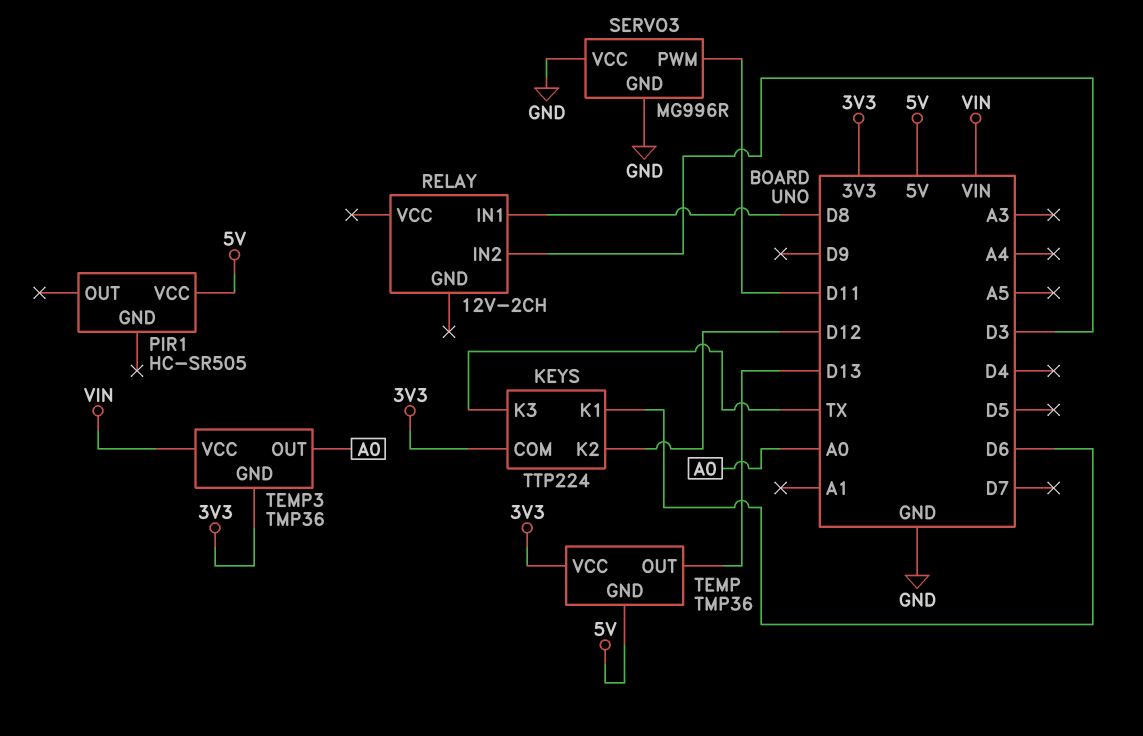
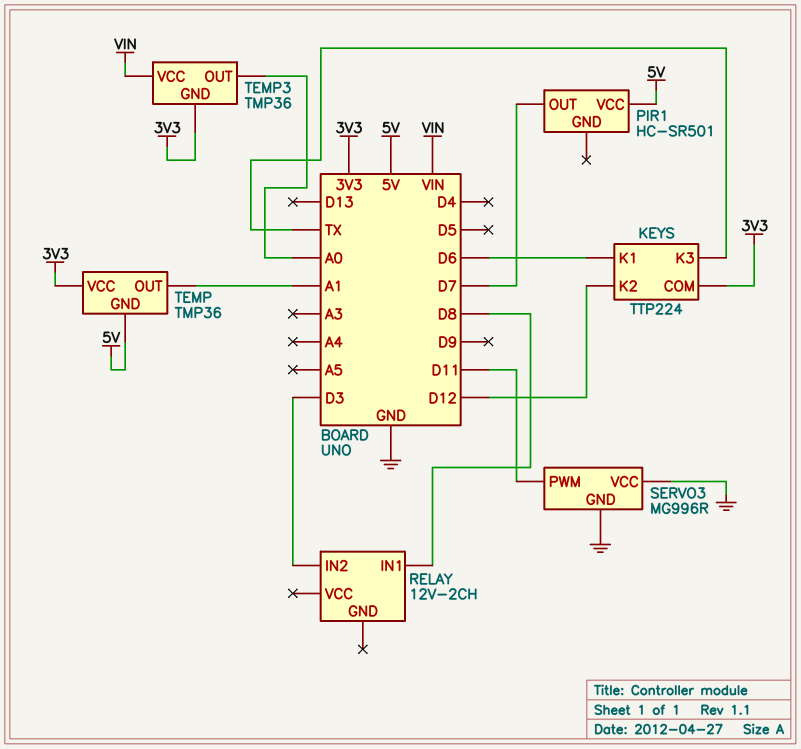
PIR1: HC-SR505 -> HC-SR501
PIR1 pin OUT: none -> D7
TEMP pin OUT: D13 -> A1

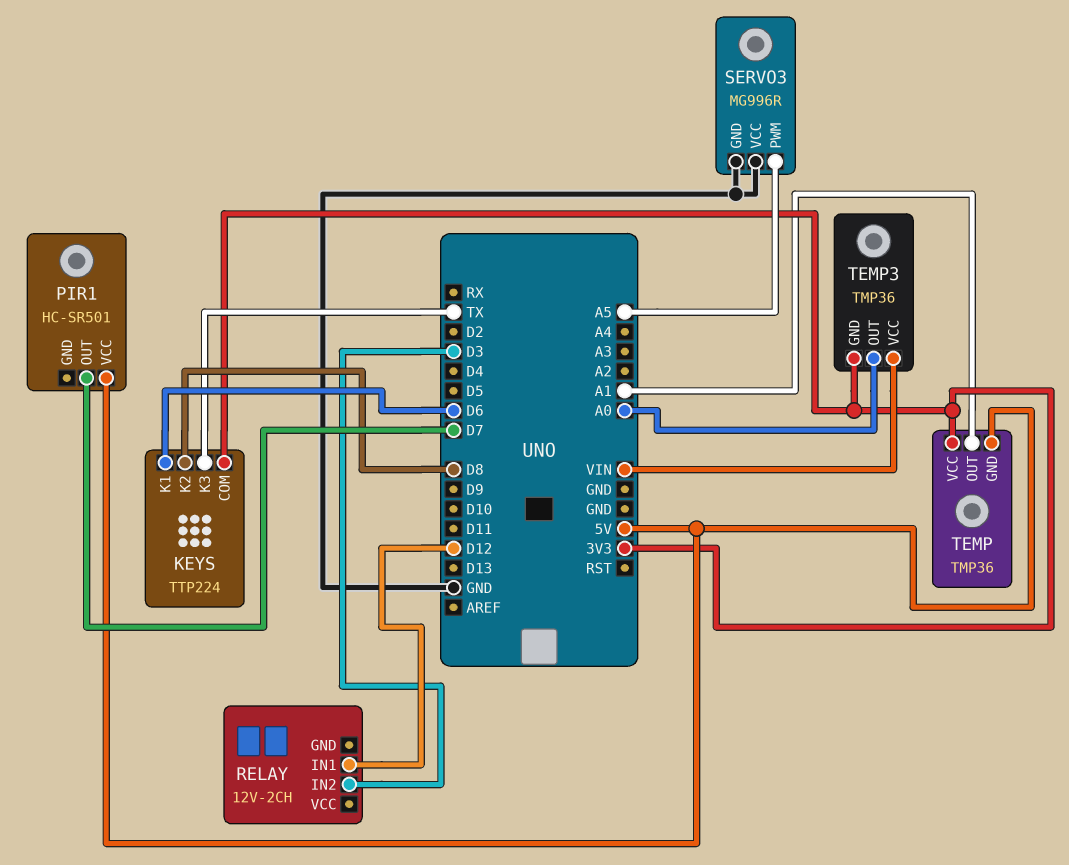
KEYS pin K2: D12 -> D8
RELAY pin IN1: D8 -> D12
SERVO3 pin PWM: D11 -> A5

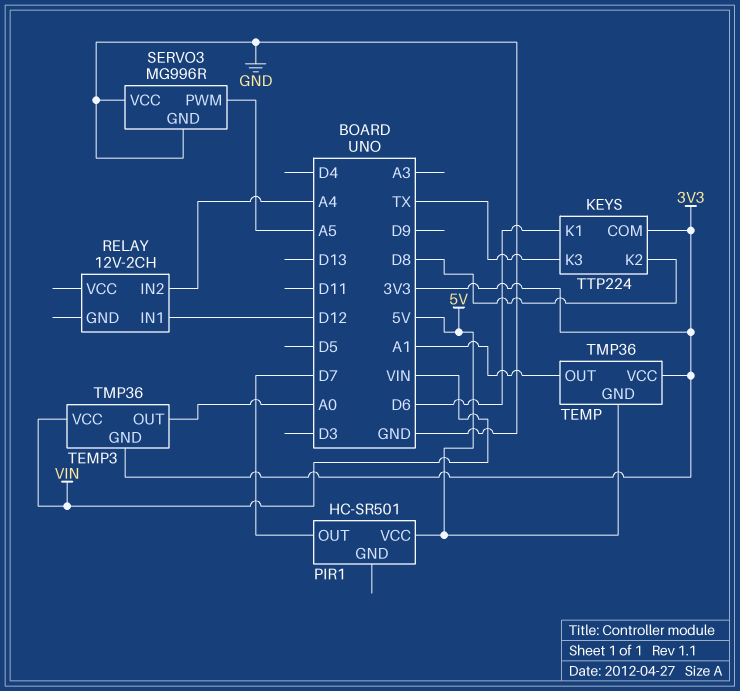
RELAY pin IN2: D3 -> A4

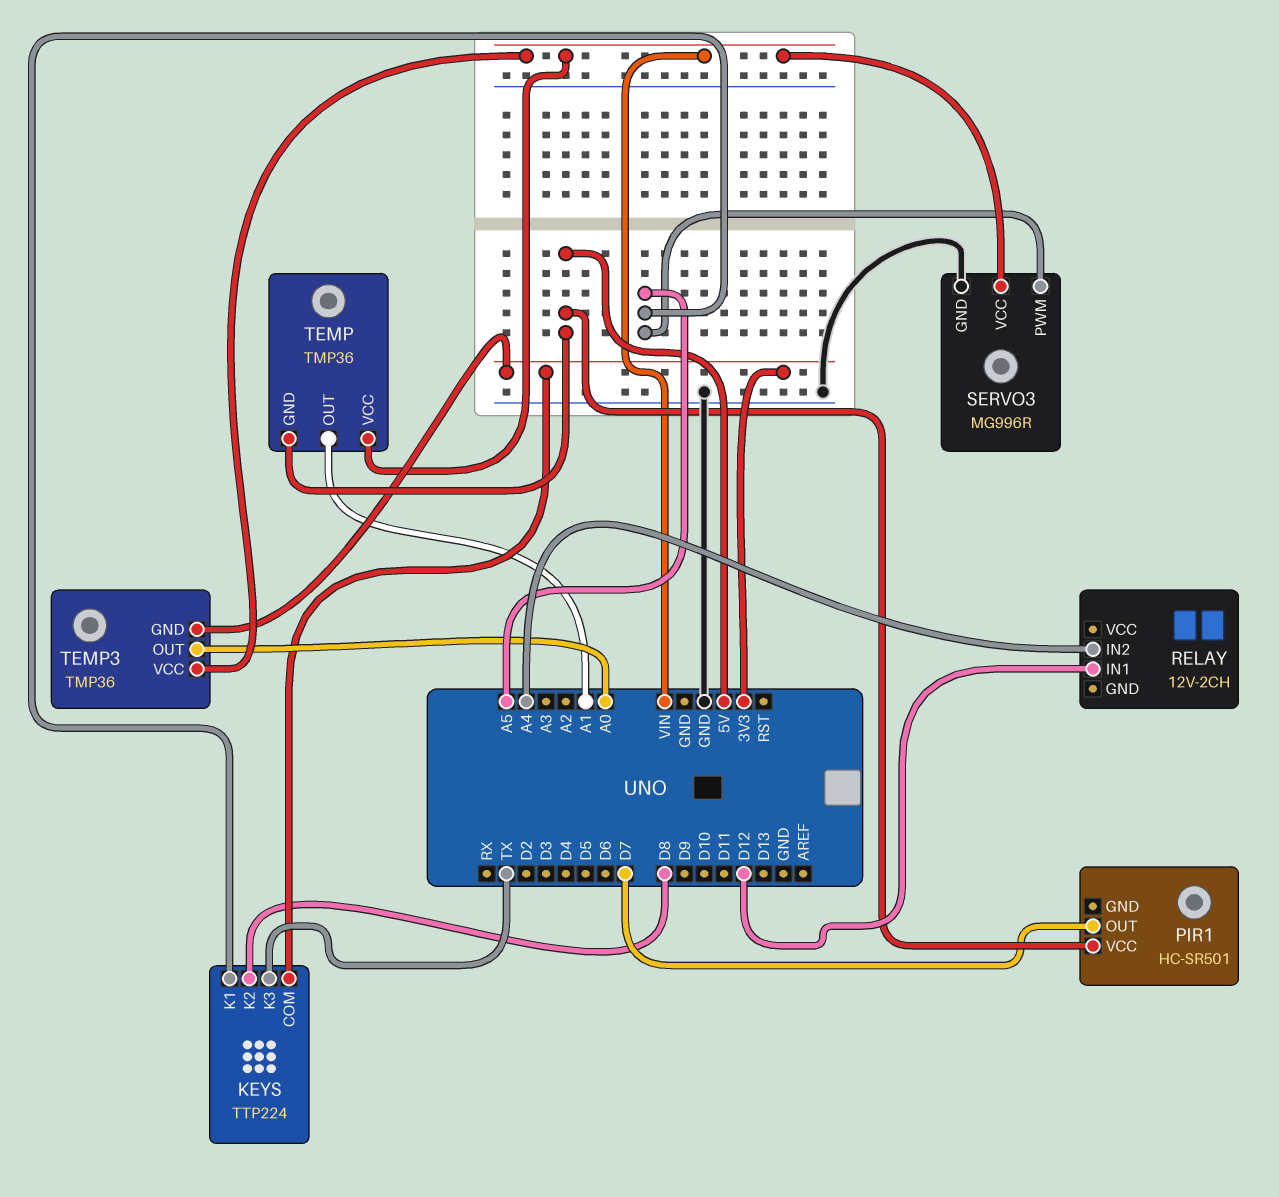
KEYS pin K1: D6 -> A5
SERVO3 pin VCC: GND -> VIN
TEMP pin VCC: 3V3 -> VIN

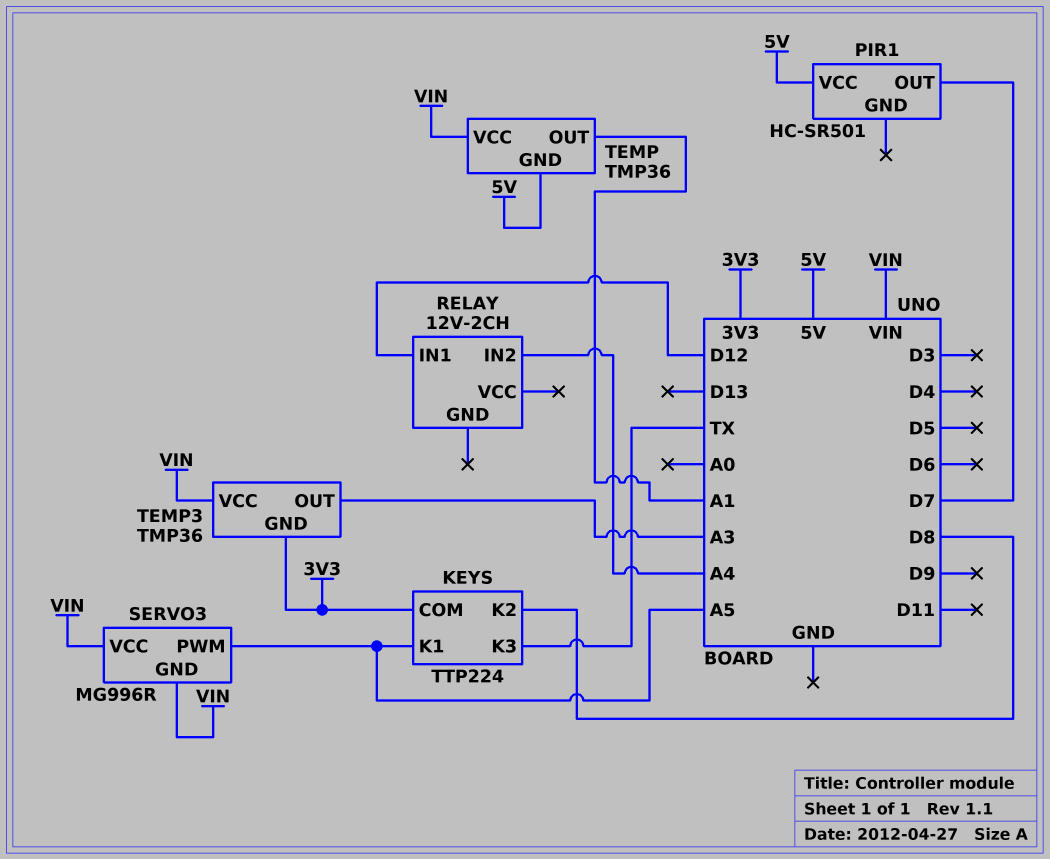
SERVO3 pin GND: GND -> VIN
TEMP3 pin OUT: A0 -> A3

